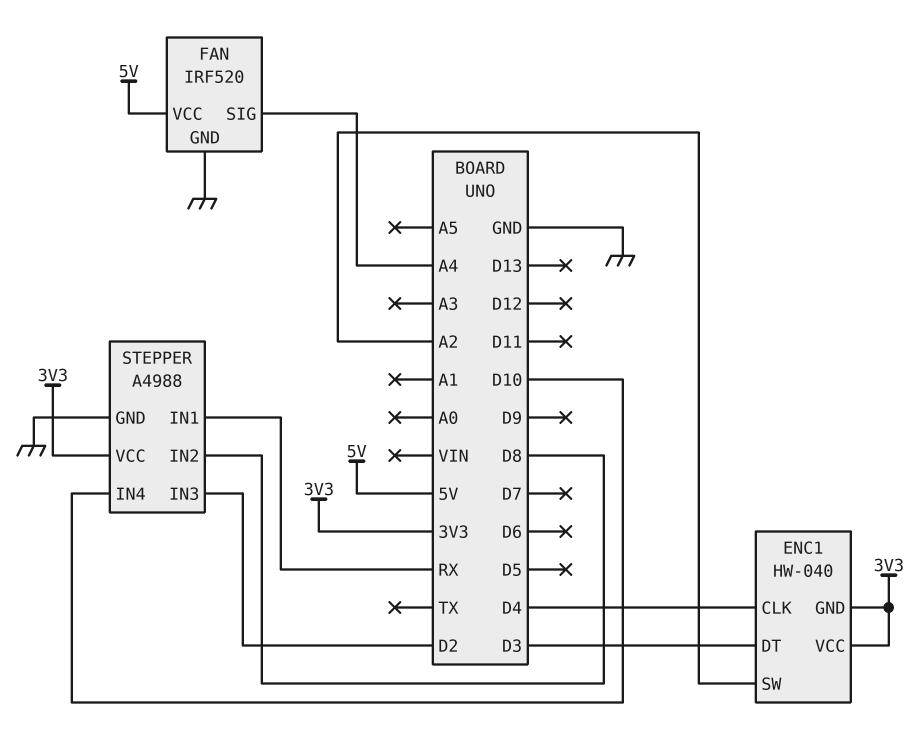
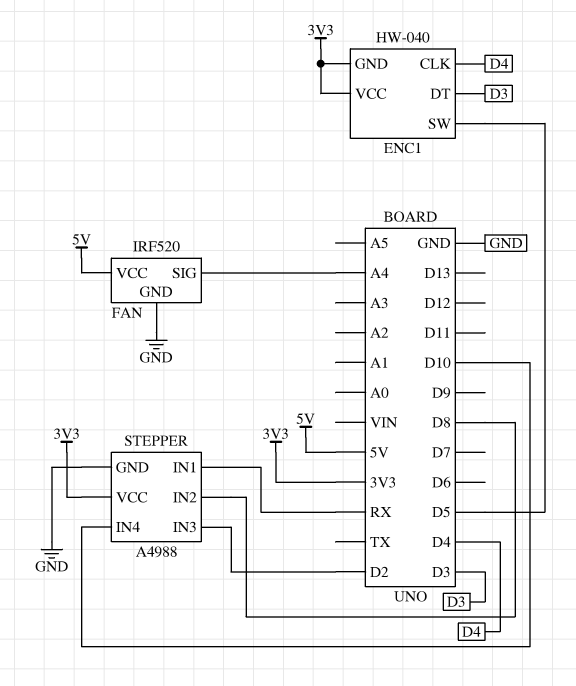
ENC1 pin SW: A2 -> D5

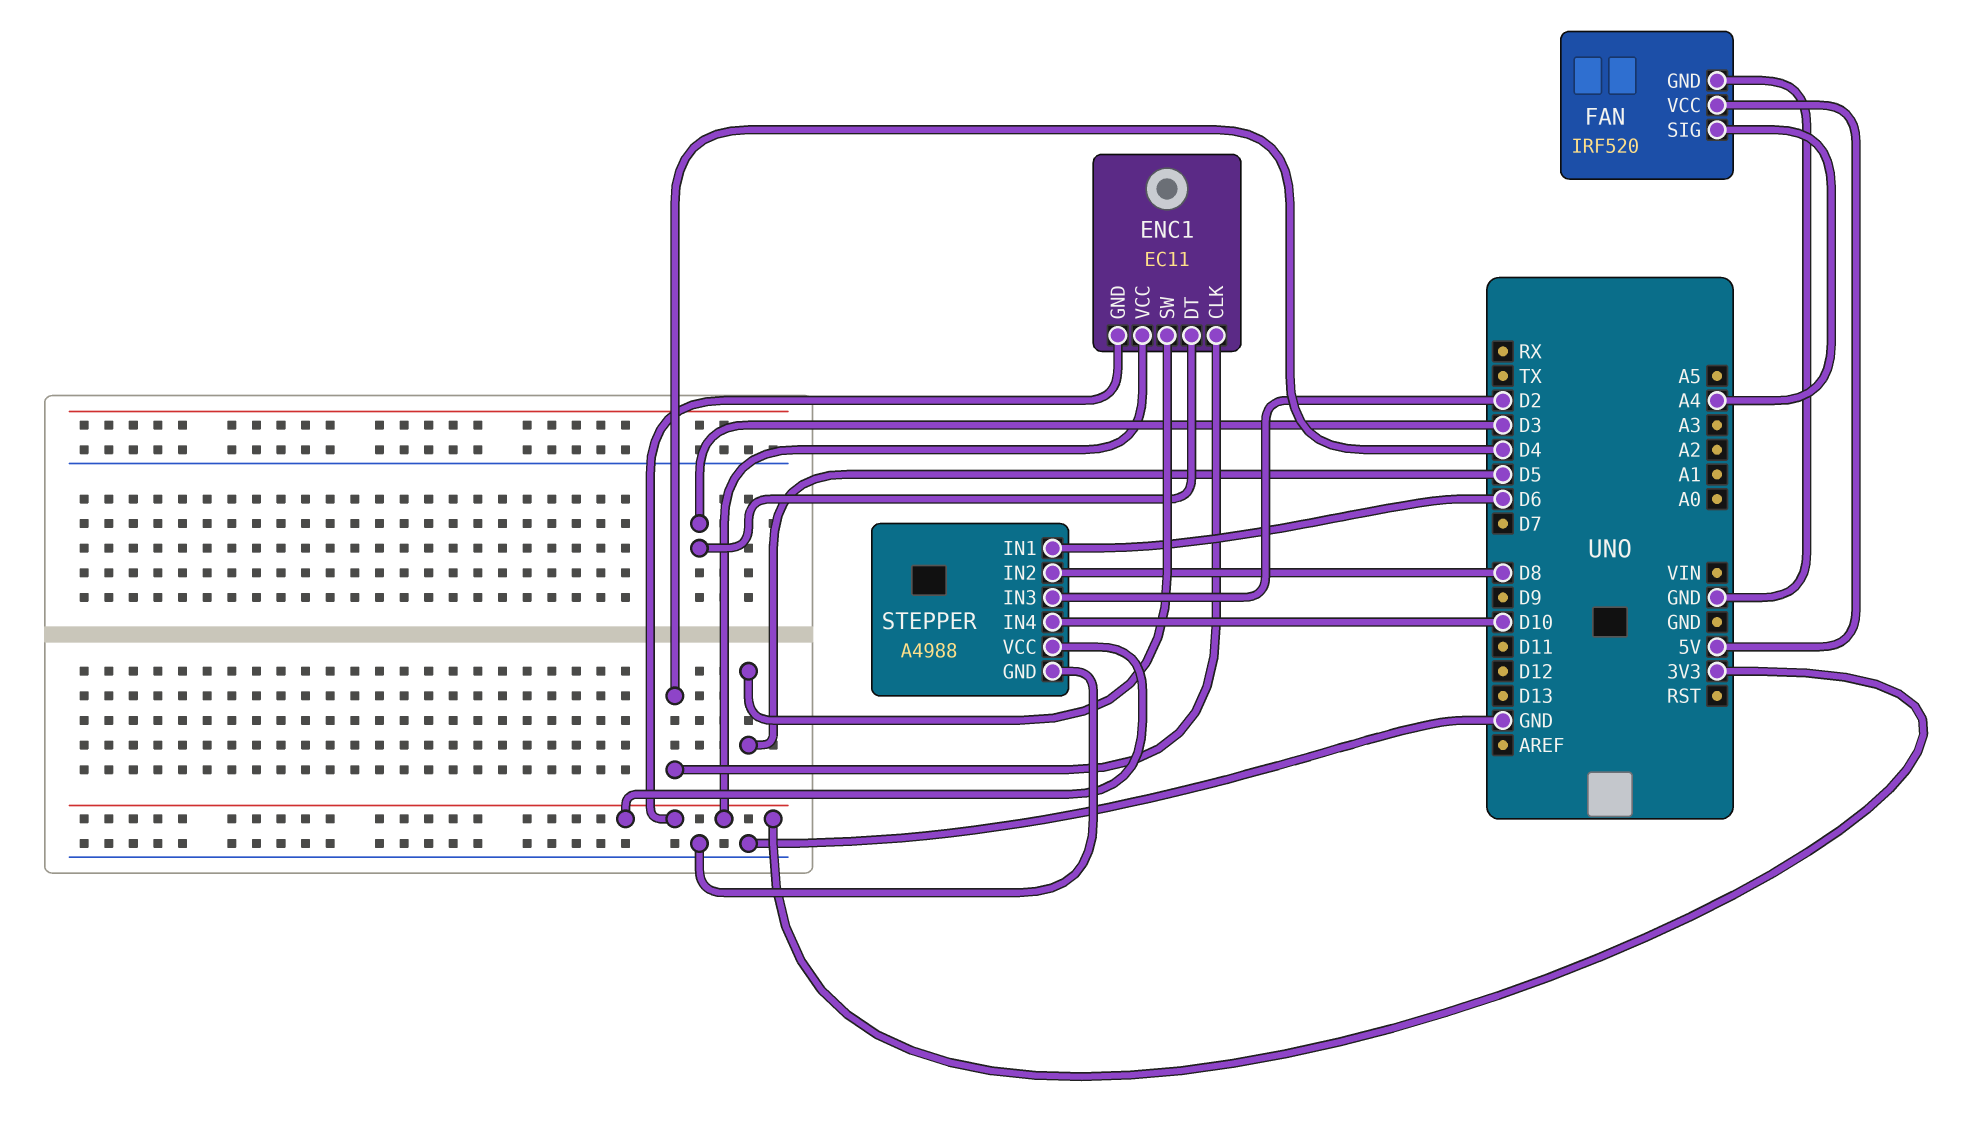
ENC1: HW-040 -> EC11
STEPPER pin IN1: RX -> D6

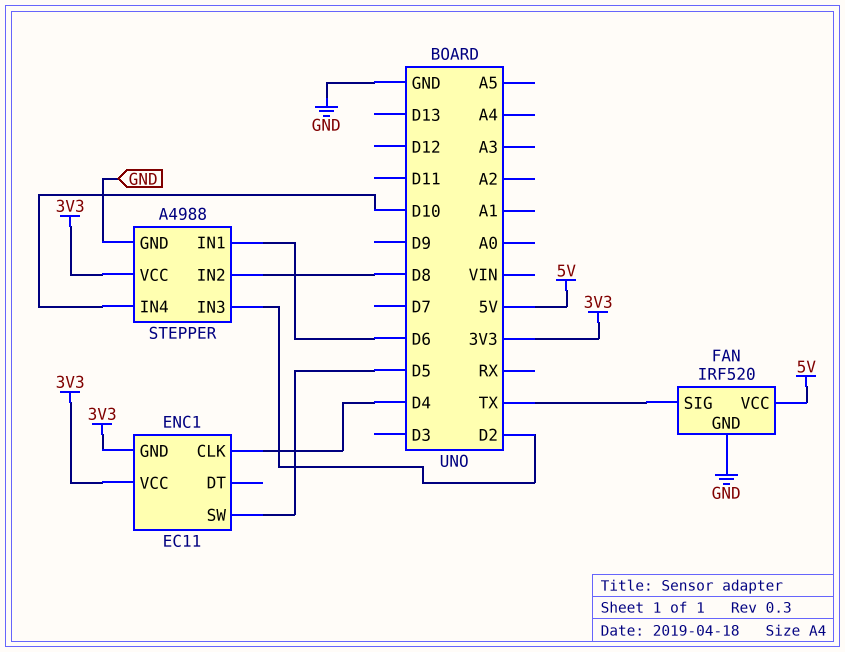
ENC1 pin DT: D3 -> none
FAN pin SIG: A4 -> TX

